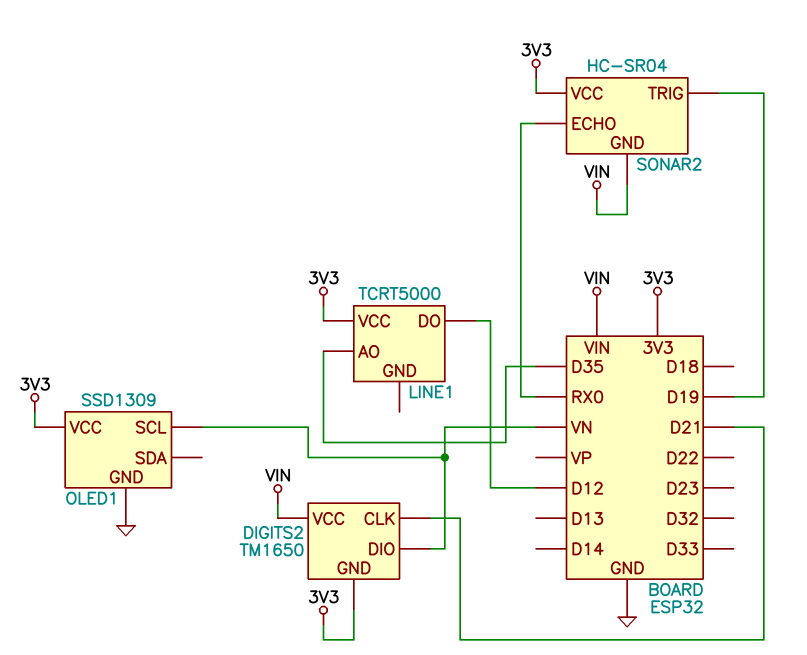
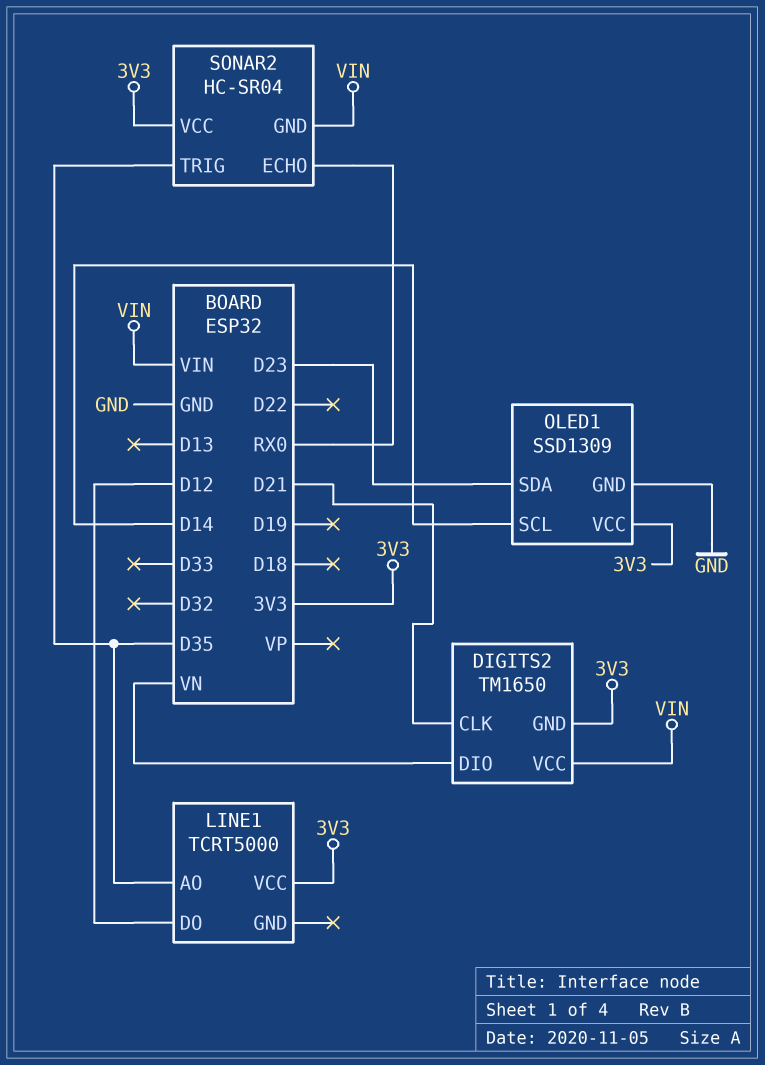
OLED1 pin SCL: VN -> D14
OLED1 pin SDA: none -> D23
SONAR2 pin TRIG: D19 -> D35

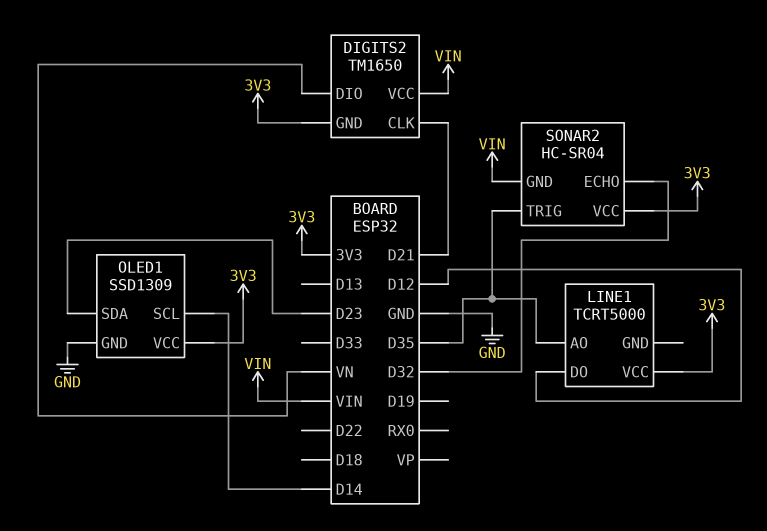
SONAR2 pin ECHO: RX0 -> D32

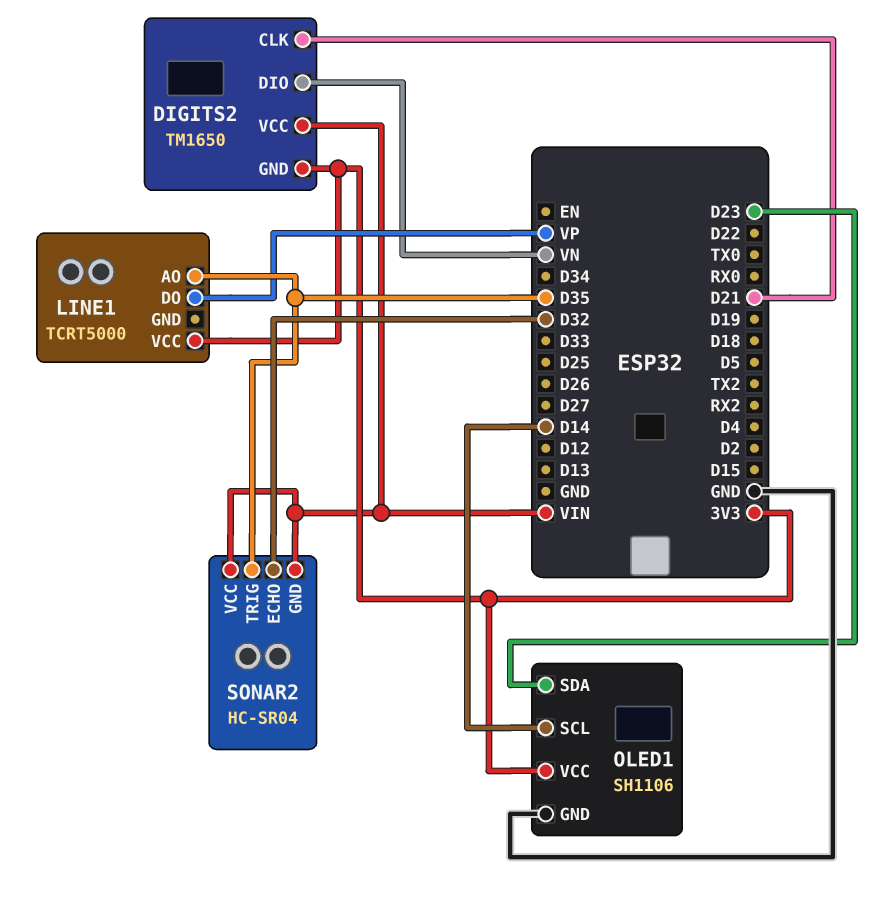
LINE1 pin DO: D12 -> VP
OLED1: SSD1309 -> SH1106
SONAR2 pin VCC: 3V3 -> VIN

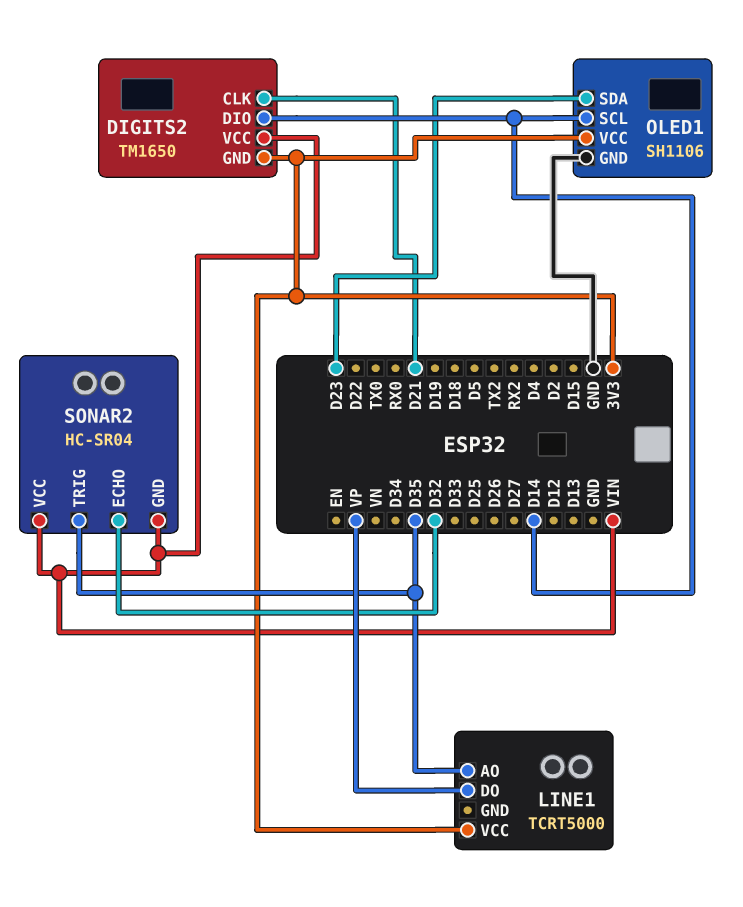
DIGITS2 pin DIO: VN -> D14

